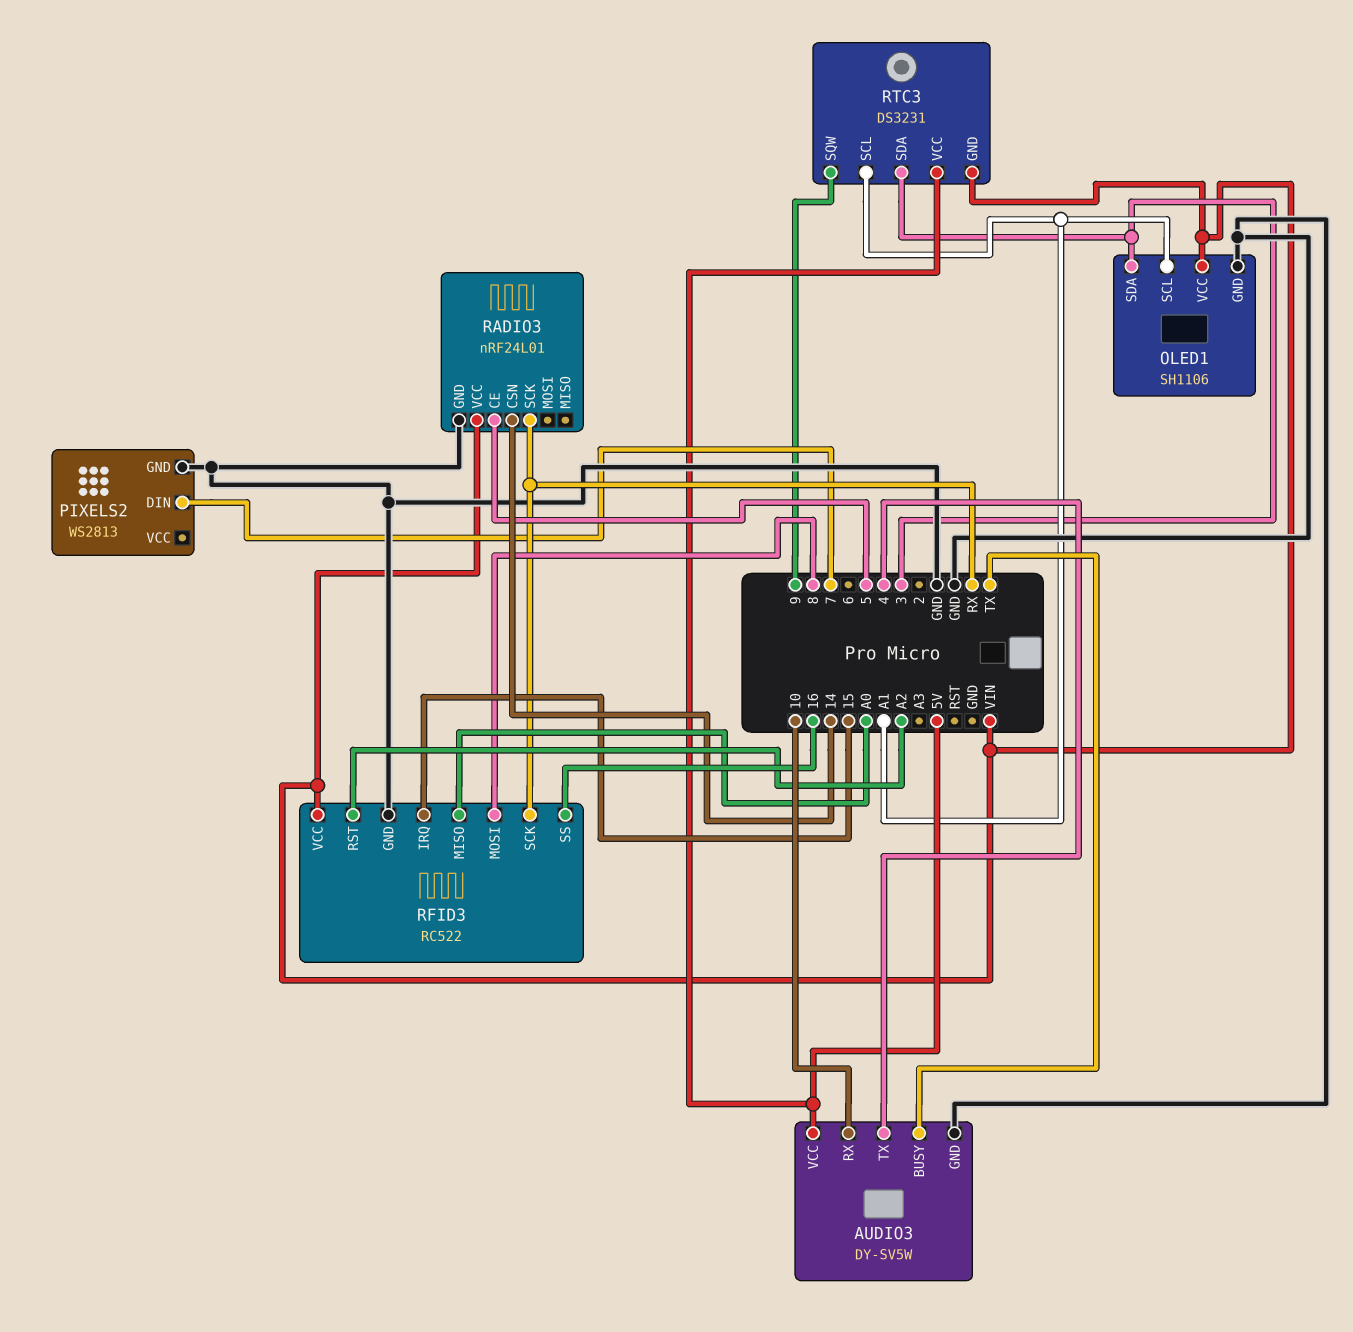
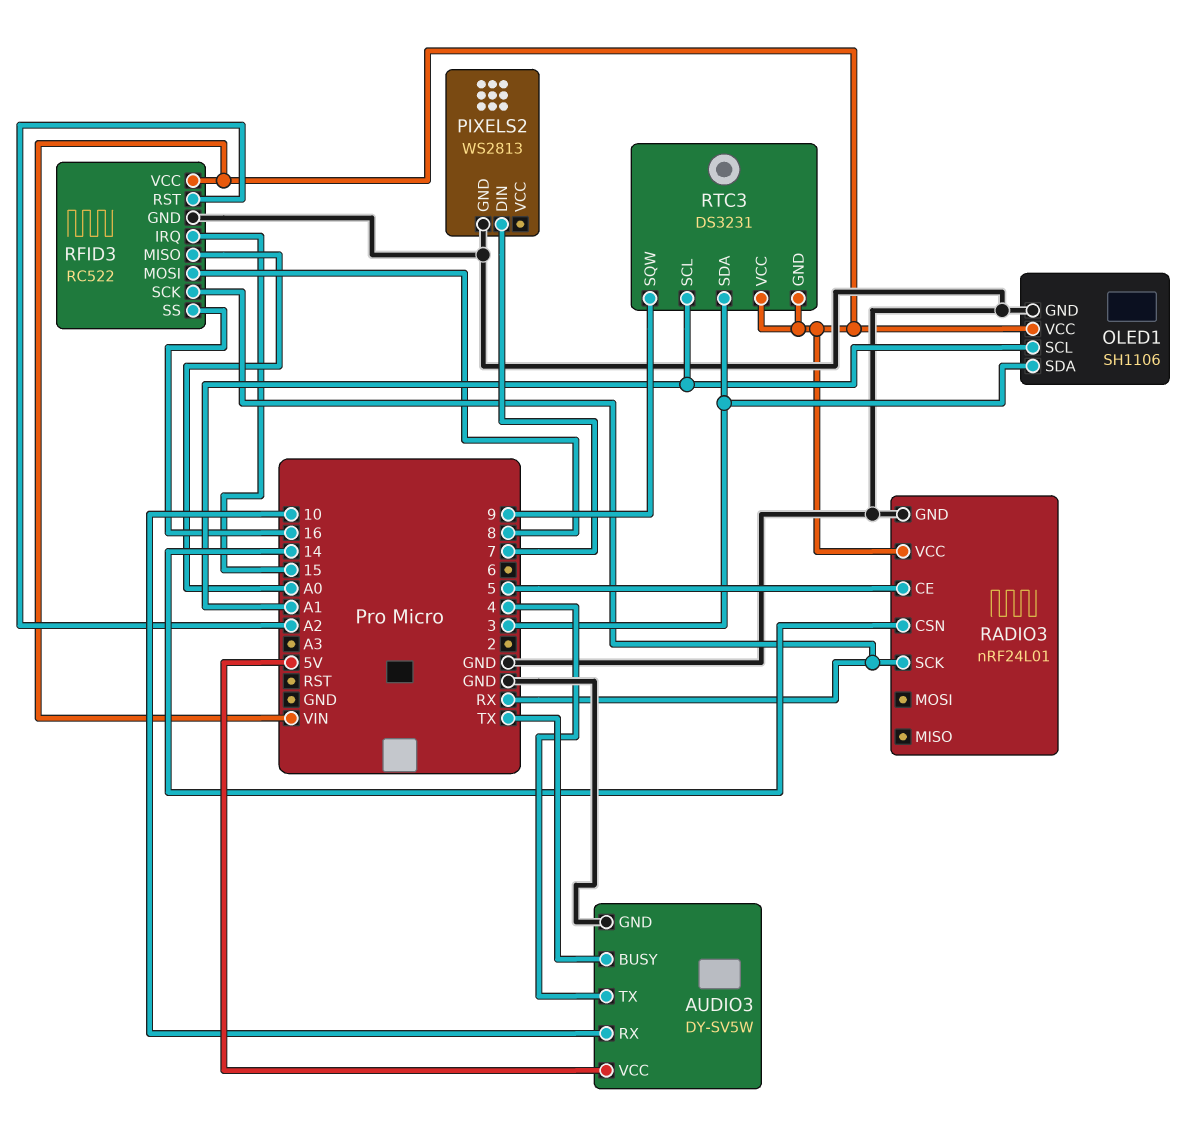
RTC3 pin VCC: 5V -> VIN

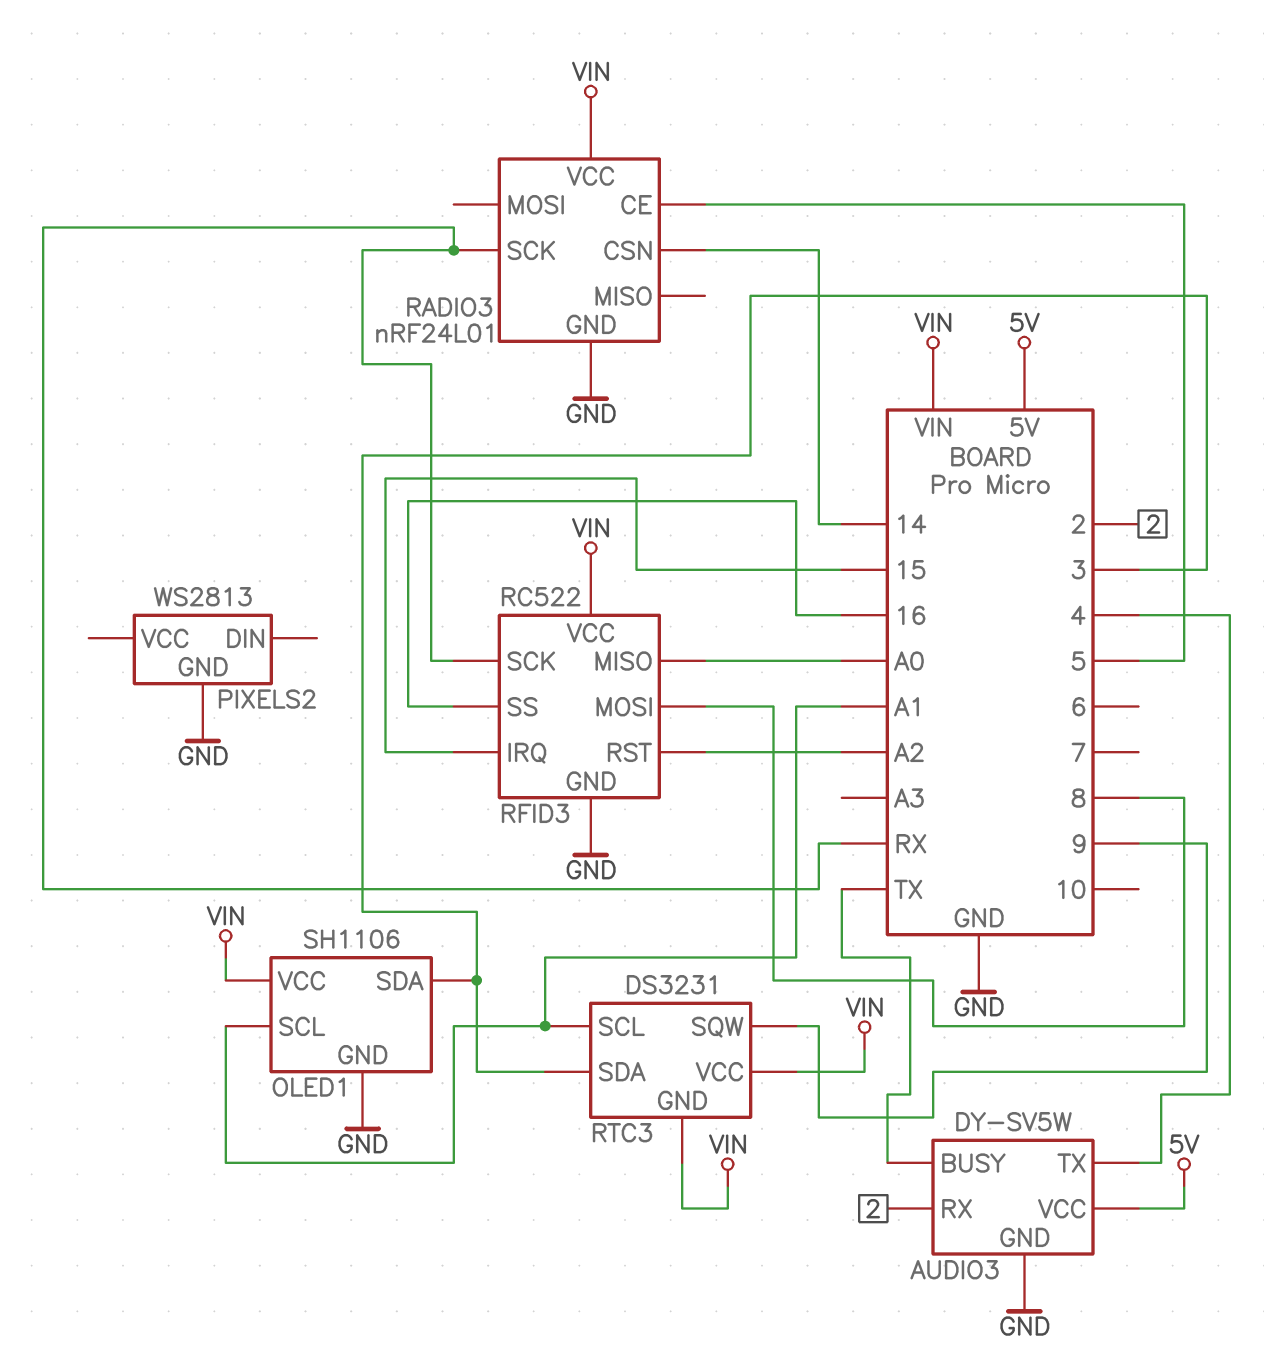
AUDIO3 pin RX: 10 -> 2
PIXELS2 pin DIN: 7 -> none

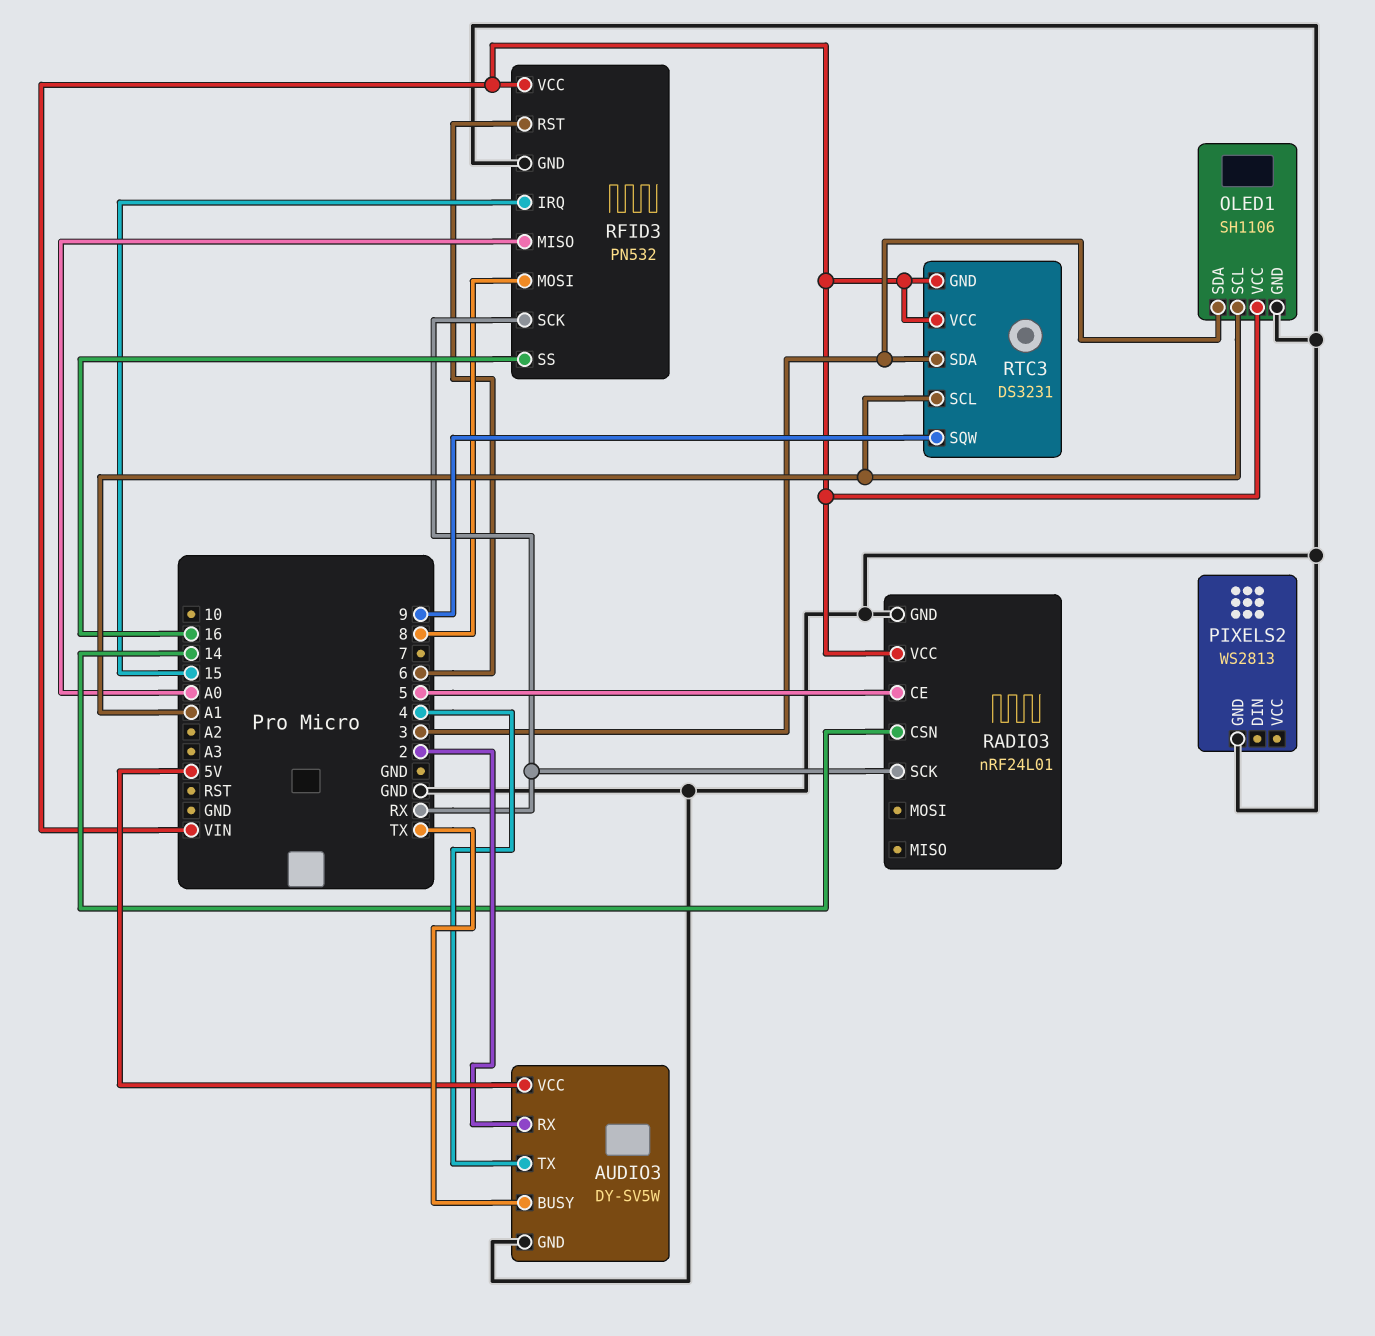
RFID3: RC522 -> PN532
RFID3 pin RST: A2 -> 6

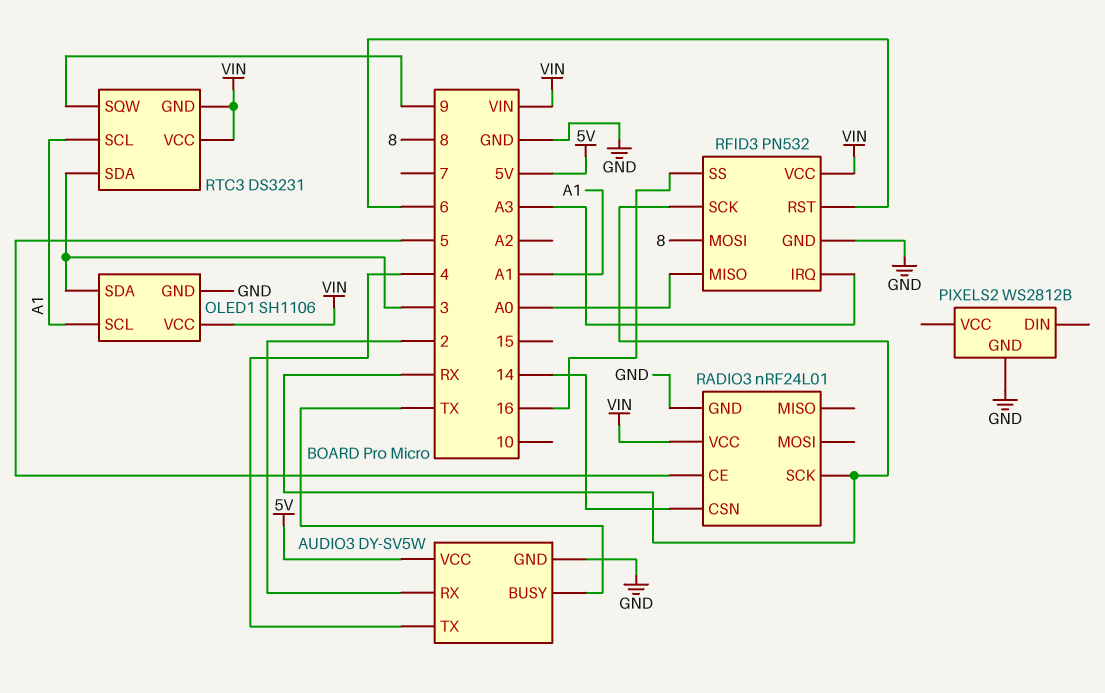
PIXELS2: WS2813 -> WS2812B
RFID3 pin IRQ: 15 -> A3

